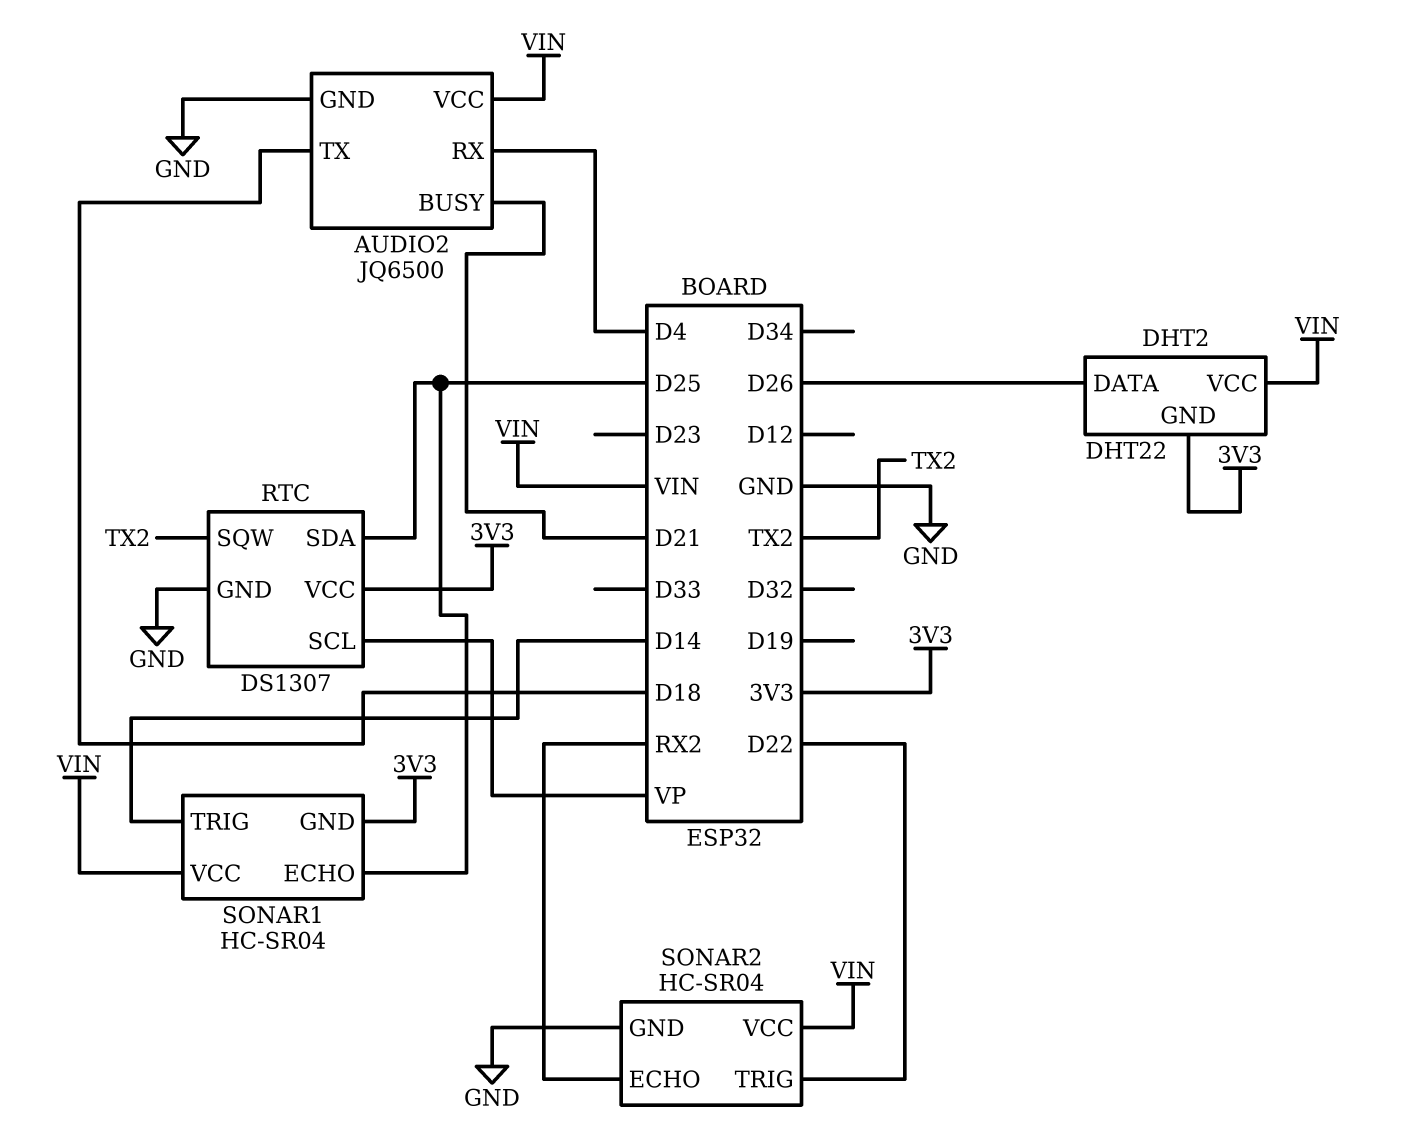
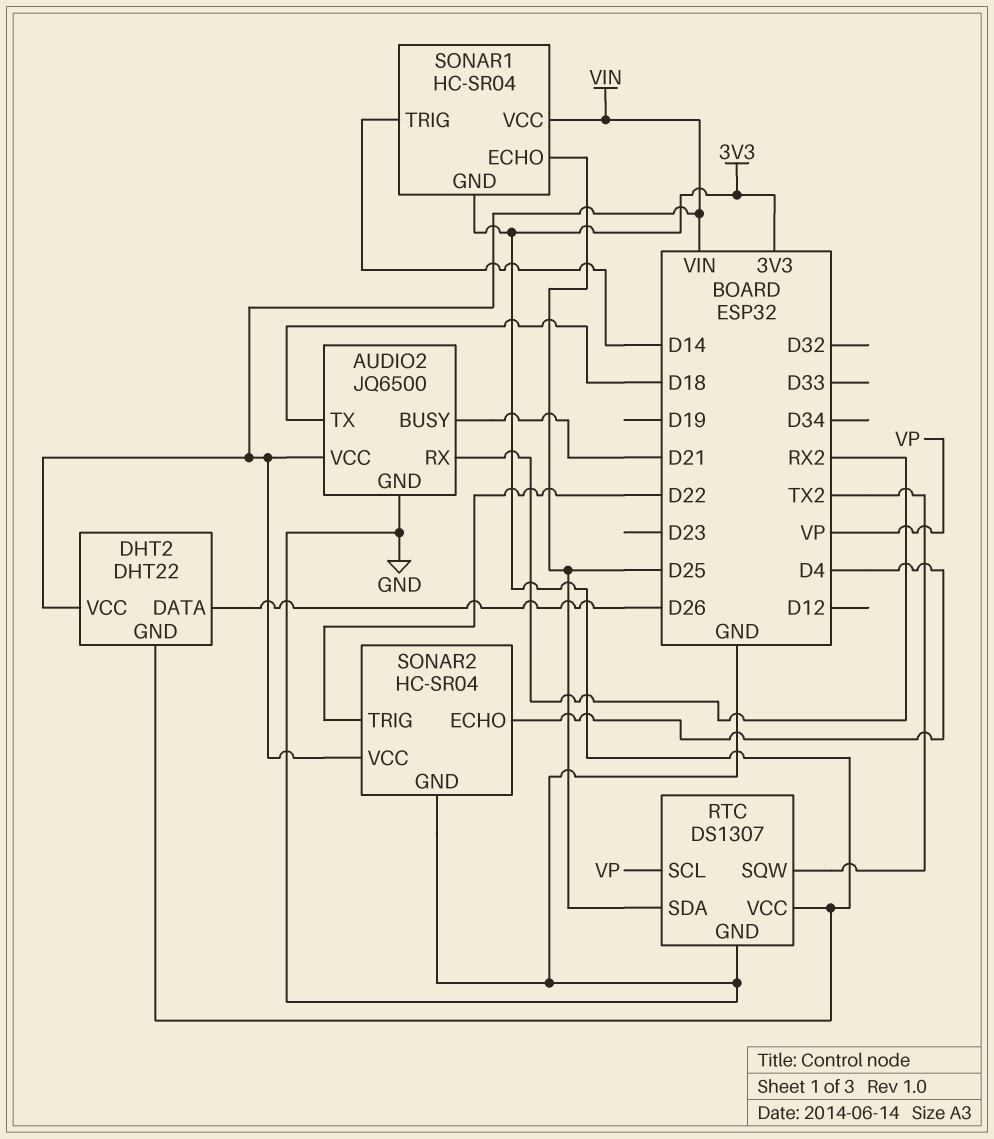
AUDIO2 pin RX: D4 -> RX2
SONAR2 pin ECHO: RX2 -> D4

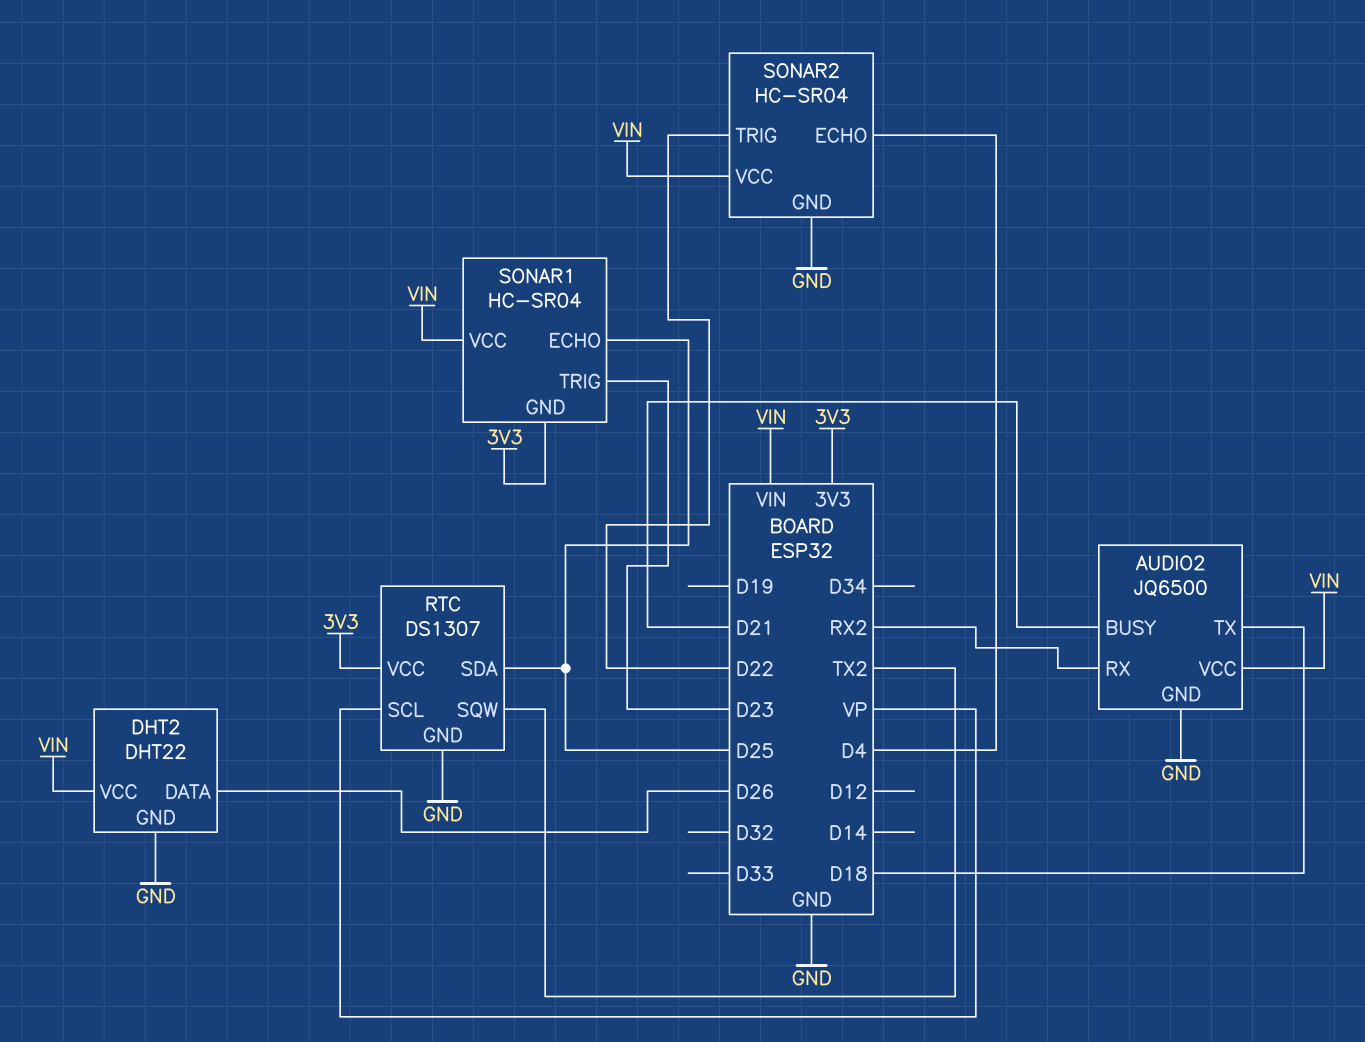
DHT2 pin GND: 3V3 -> GND
SONAR1 pin TRIG: D14 -> D23

